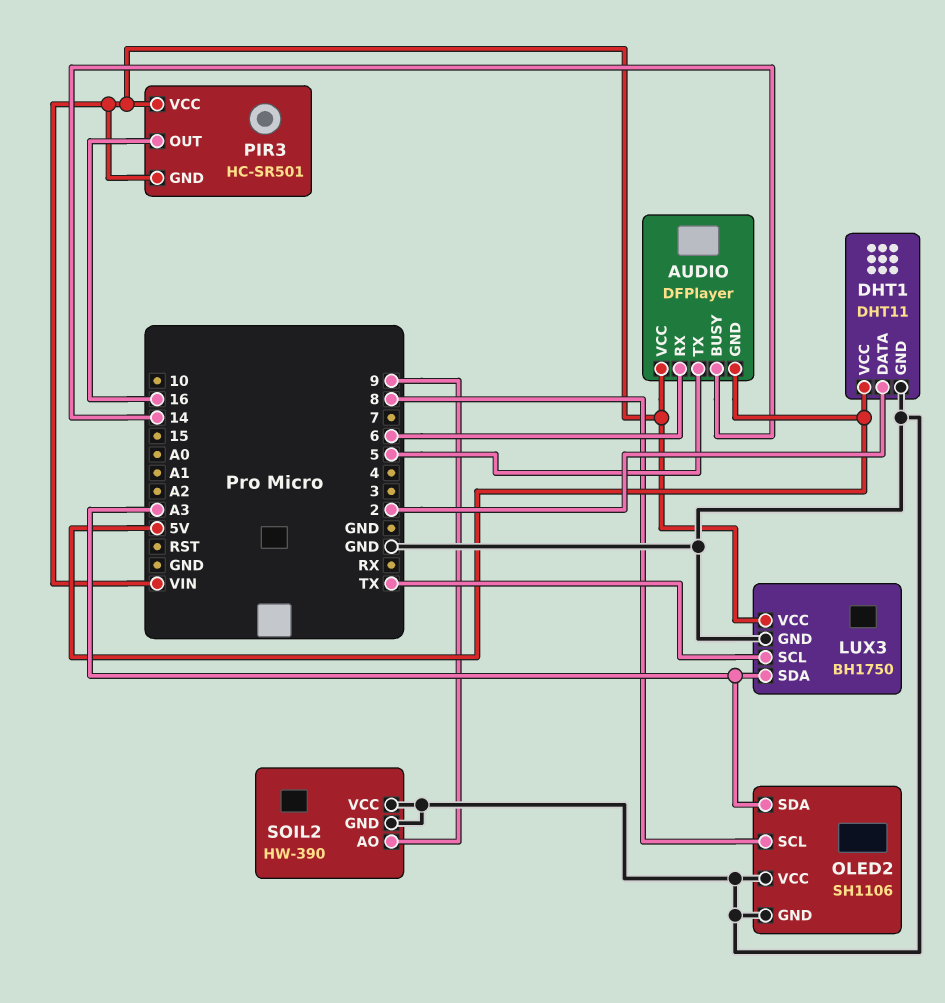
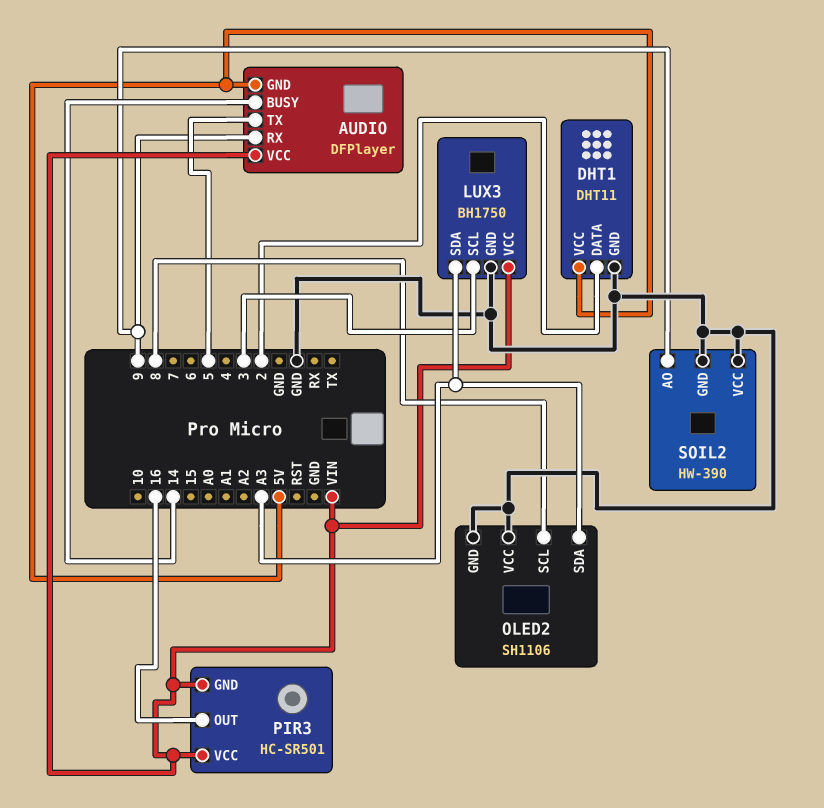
AUDIO pin RX: 6 -> 9
LUX3 pin SCL: TX -> 3

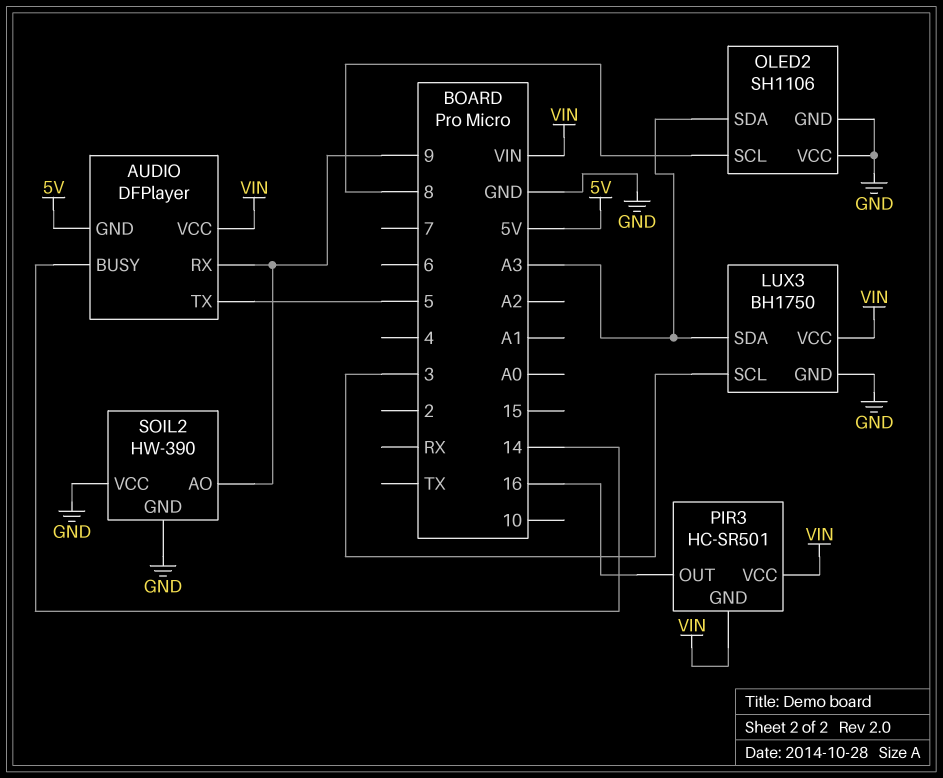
DHT1: DHT11 -> none
DHT1 pin DATA: 2 -> none
DHT1 pin GND: GND -> none
DHT1 pin VCC: 5V -> none

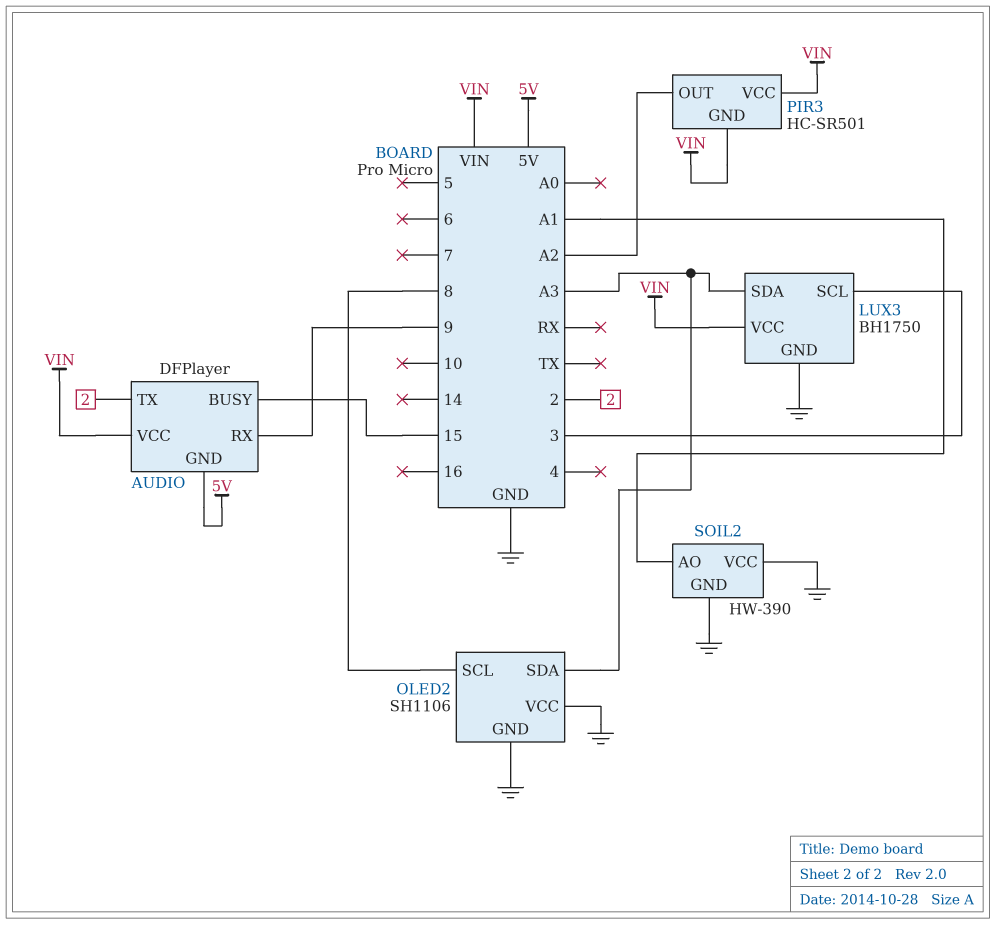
AUDIO pin BUSY: 14 -> 15
AUDIO pin TX: 5 -> 2
PIR3 pin OUT: 16 -> A2
SOIL2 pin AO: 9 -> A1

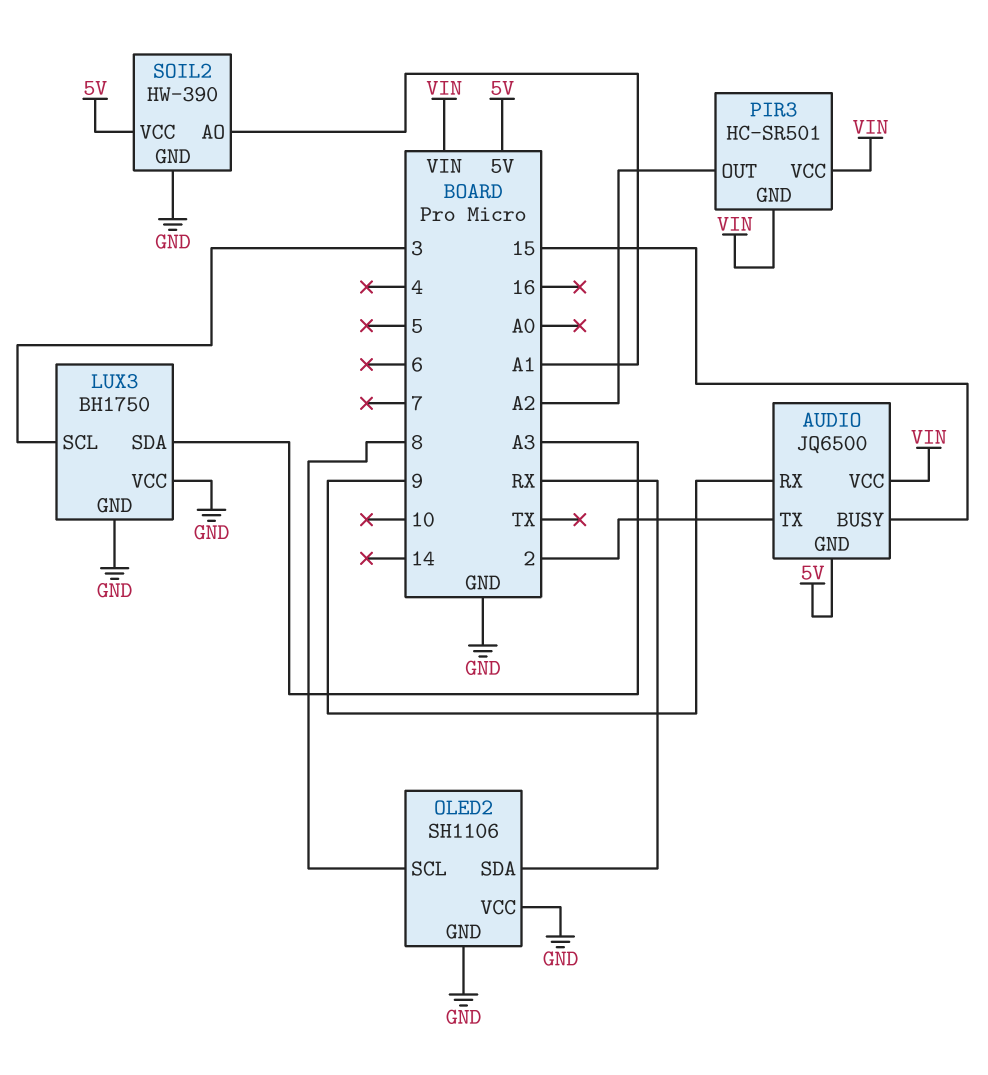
AUDIO: DFPlayer -> JQ6500
LUX3 pin VCC: VIN -> GND
OLED2 pin SDA: A3 -> RX
SOIL2 pin VCC: GND -> 5V

